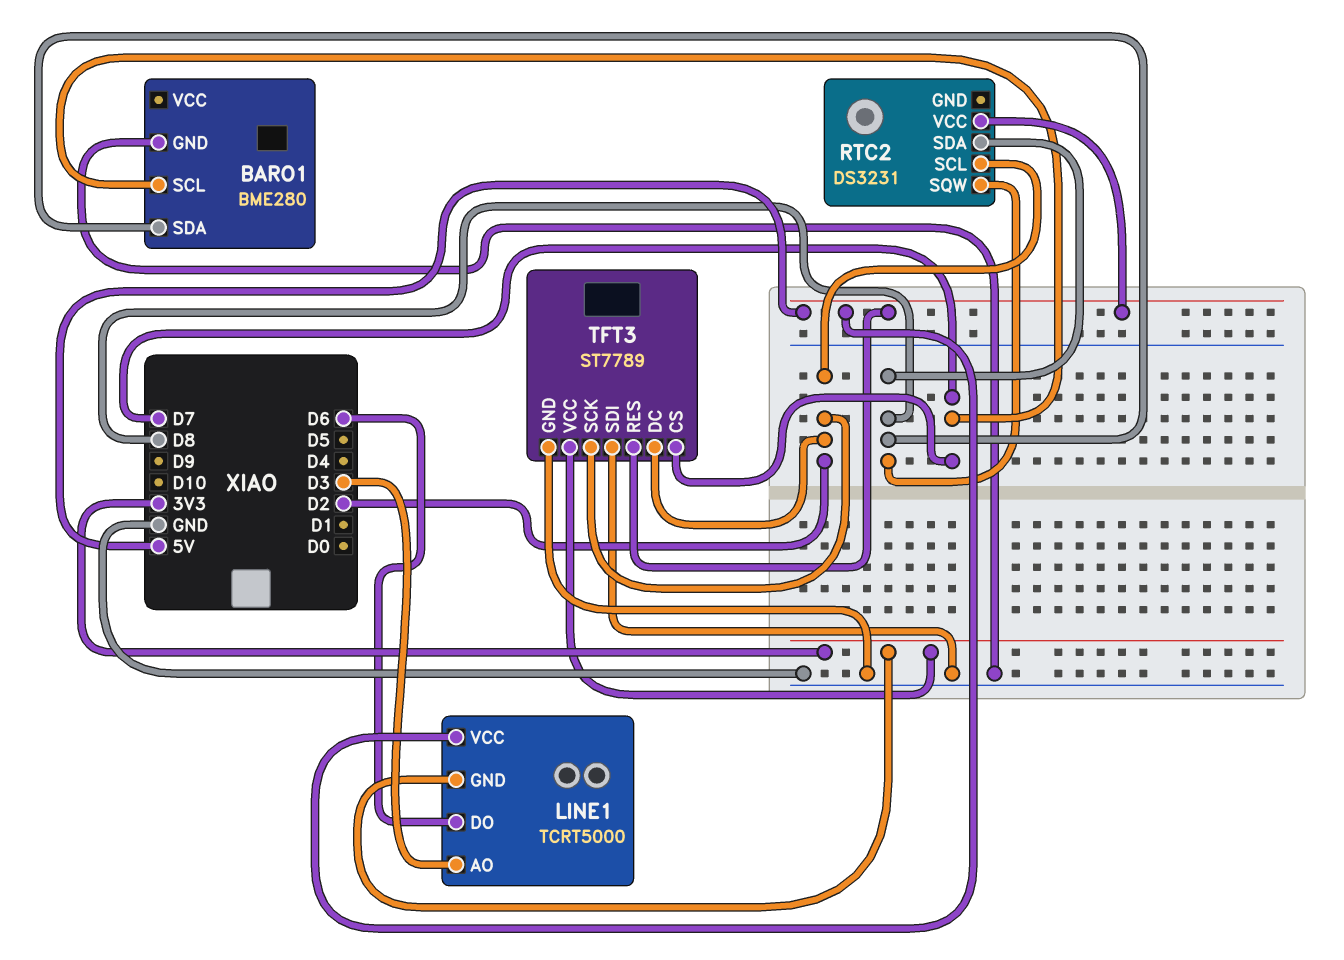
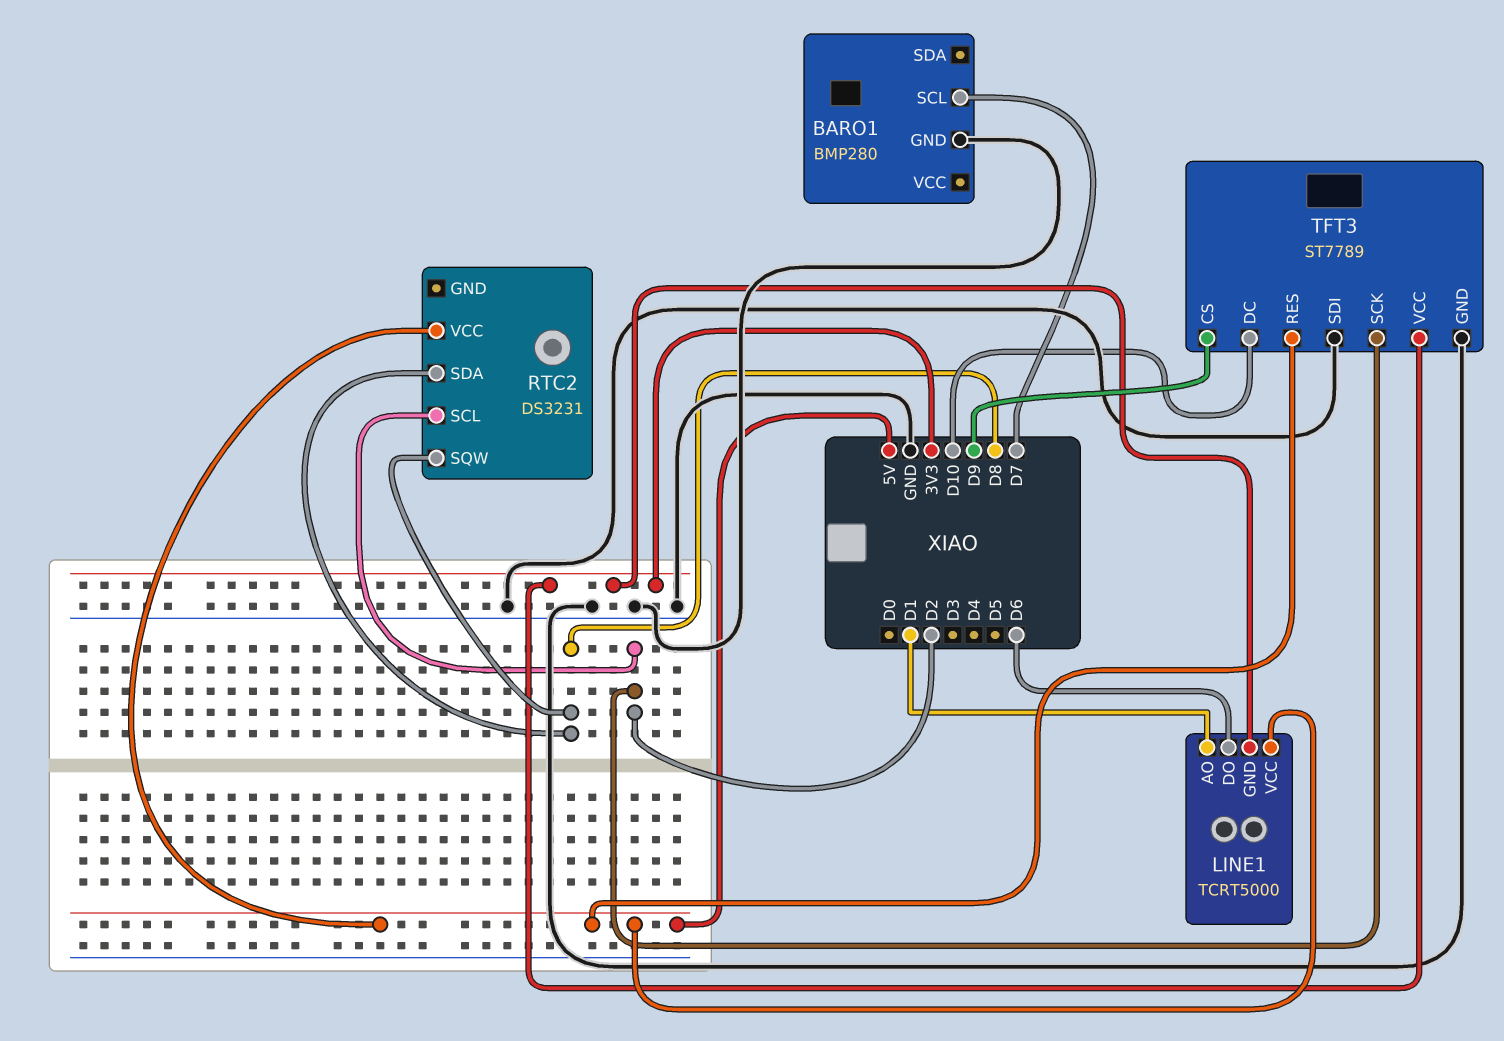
BARO1: BME280 -> BMP280
BARO1 pin SDA: D8 -> none
LINE1 pin AO: D3 -> D1
TFT3 pin CS: D7 -> D9
TFT3 pin DC: D2 -> D10

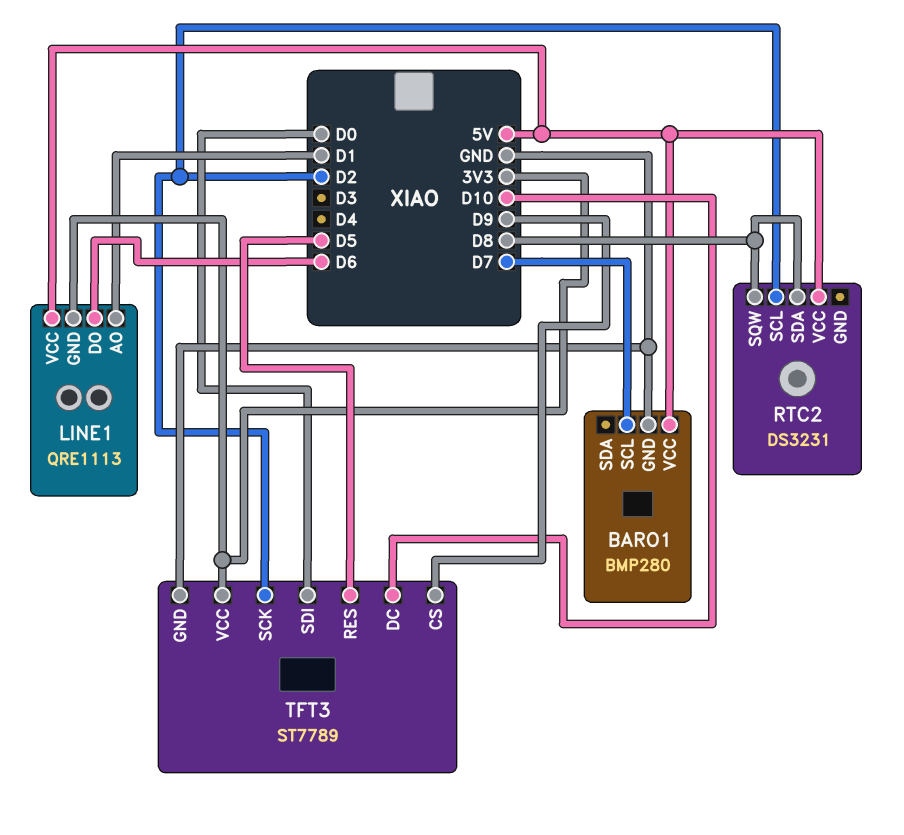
BARO1 pin VCC: none -> 5V
LINE1: TCRT5000 -> QRE1113
TFT3 pin RES: 5V -> D5
TFT3 pin SDI: GND -> D0

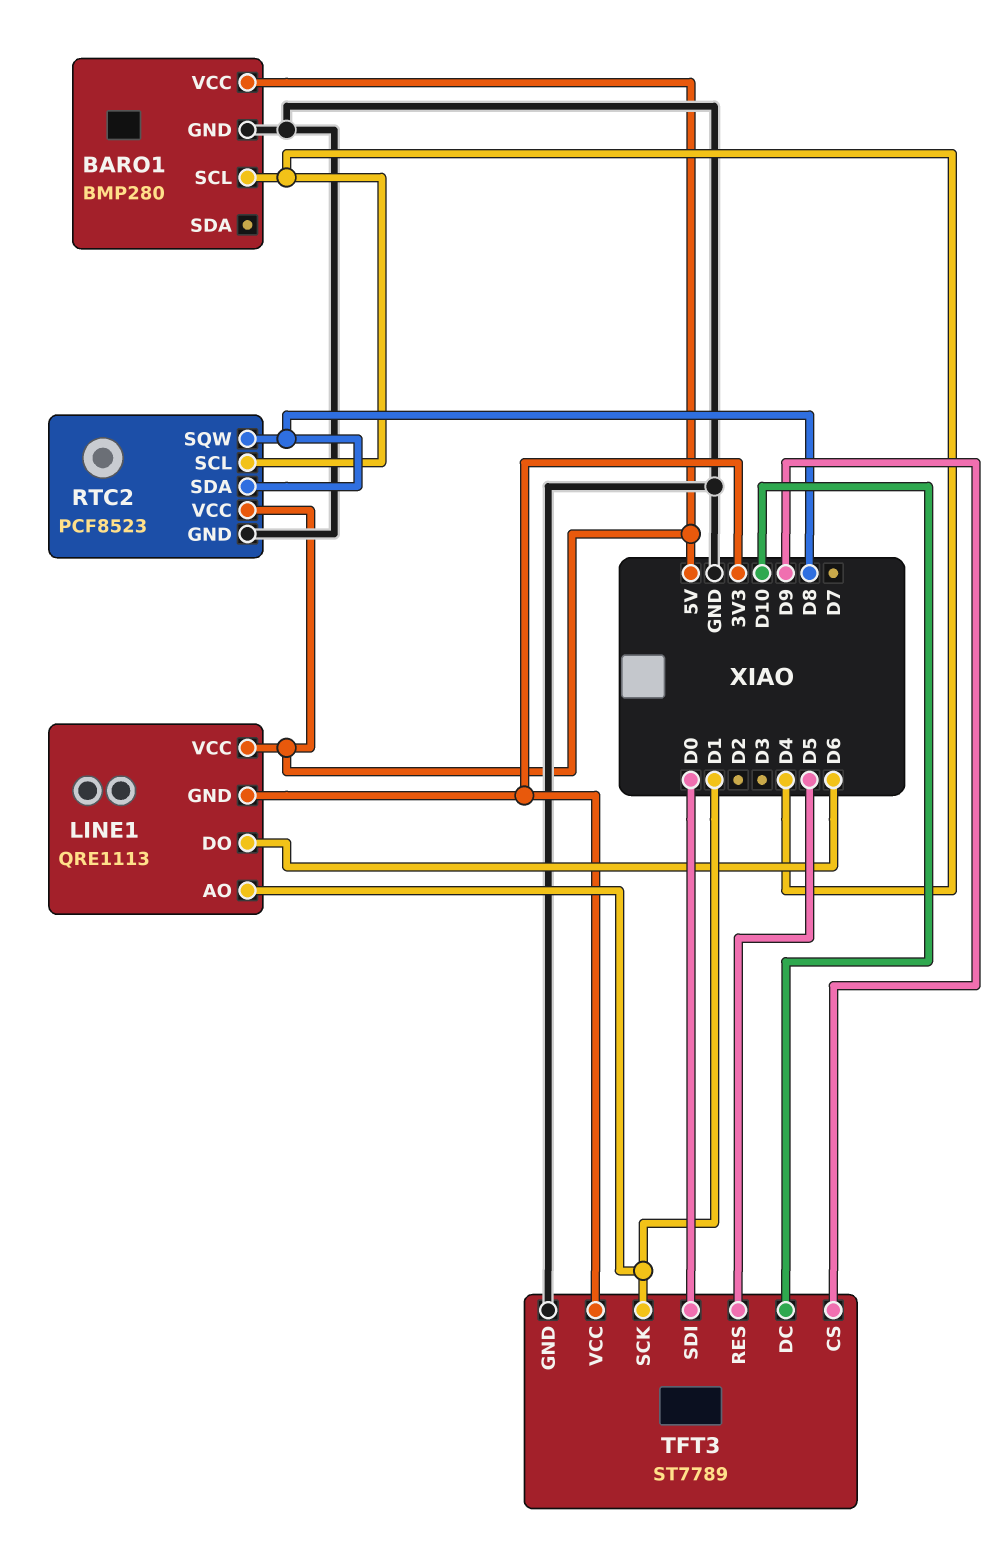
BARO1 pin SCL: D7 -> D4
RTC2: DS3231 -> PCF8523
RTC2 pin GND: none -> GND
RTC2 pin SCL: D2 -> D4
TFT3 pin SCK: D2 -> D1

